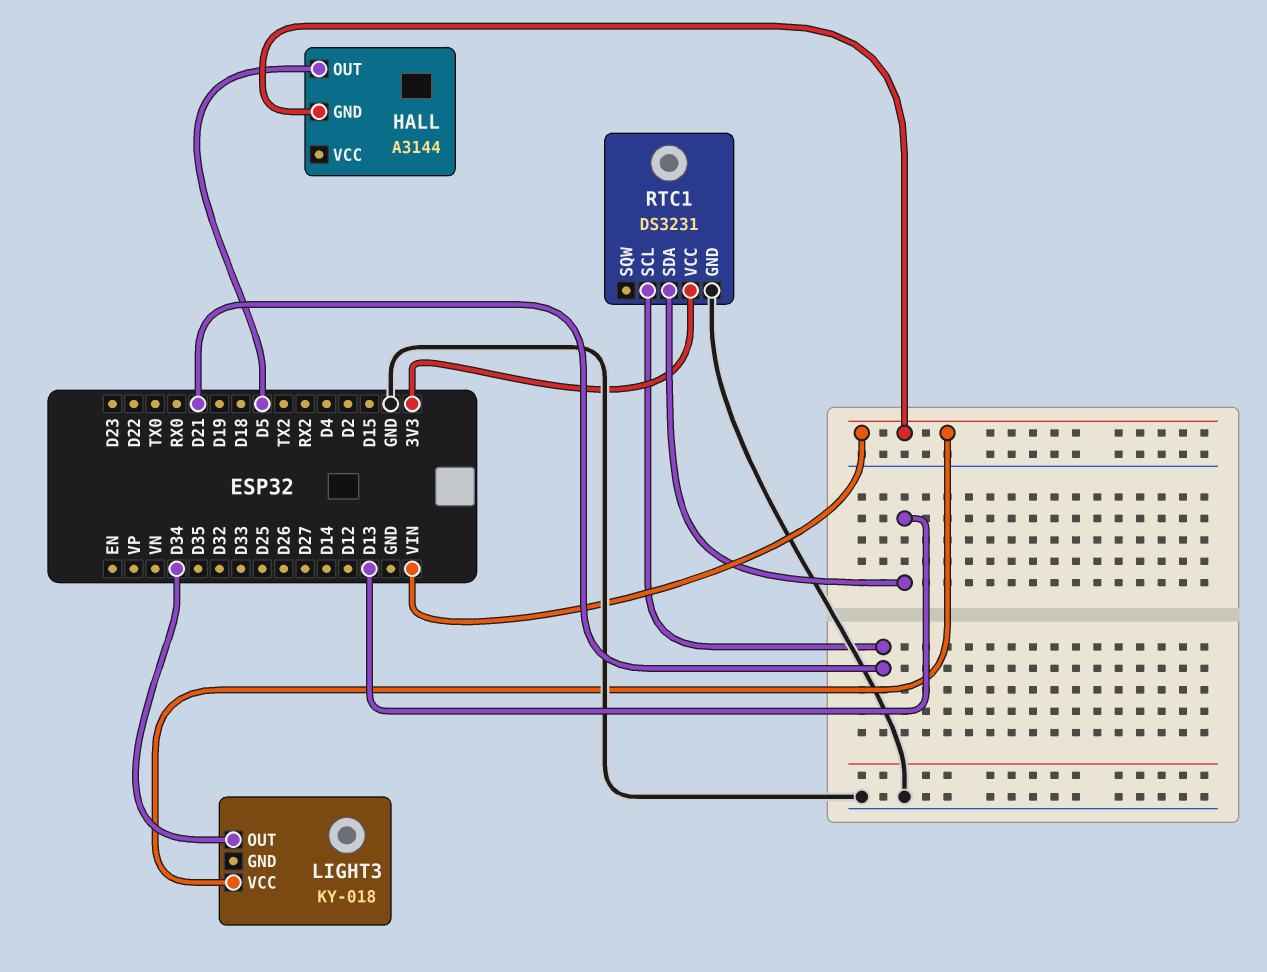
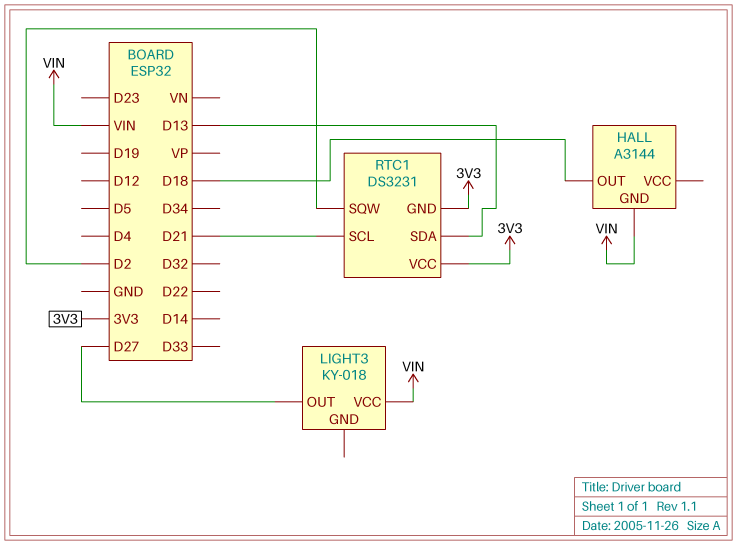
HALL pin OUT: D5 -> D18
LIGHT3 pin OUT: D34 -> D27
RTC1 pin GND: GND -> 3V3
RTC1 pin SQW: none -> D2

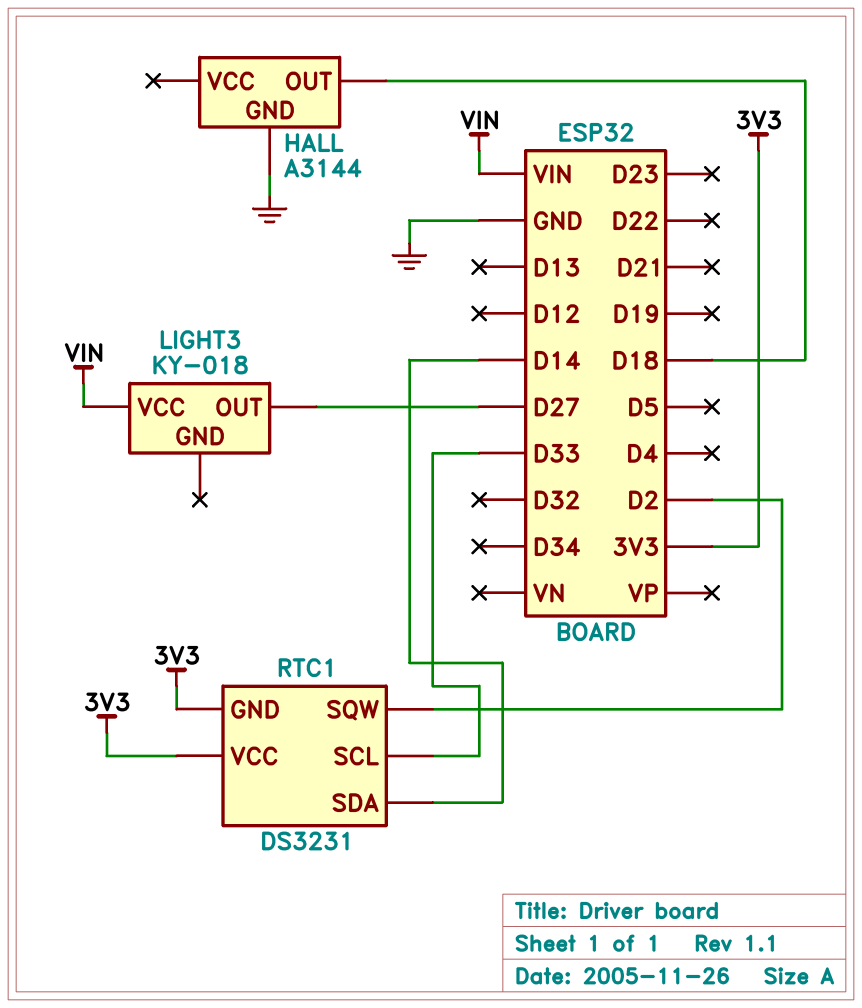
HALL pin GND: VIN -> GND
RTC1 pin SCL: D21 -> D33
RTC1 pin SDA: D13 -> D14

